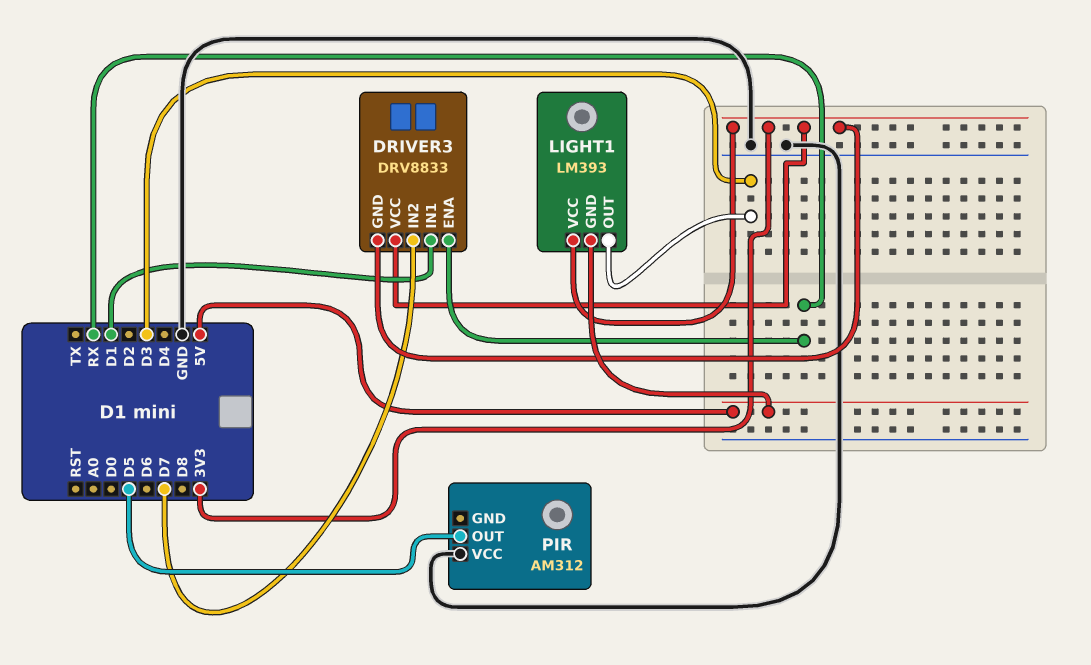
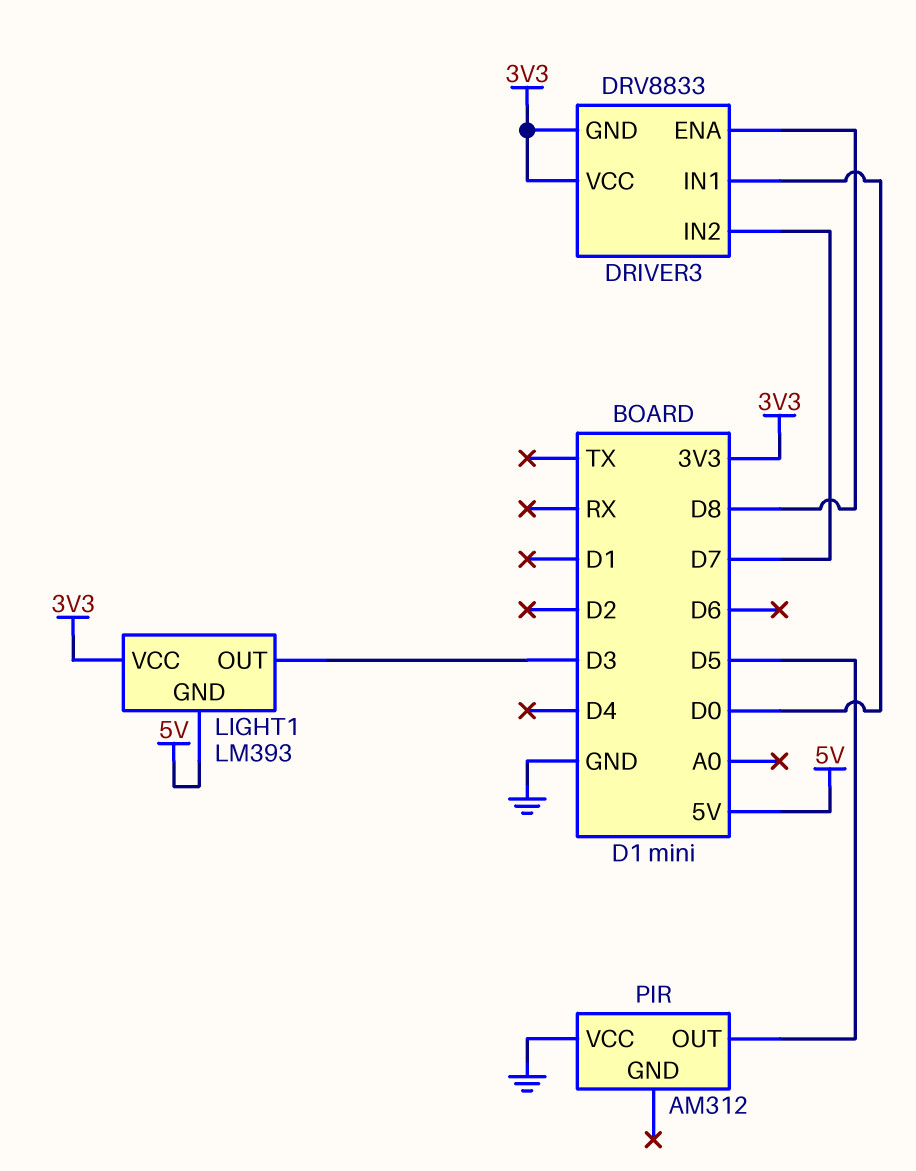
DRIVER3 pin ENA: RX -> D8
DRIVER3 pin IN1: D1 -> D0

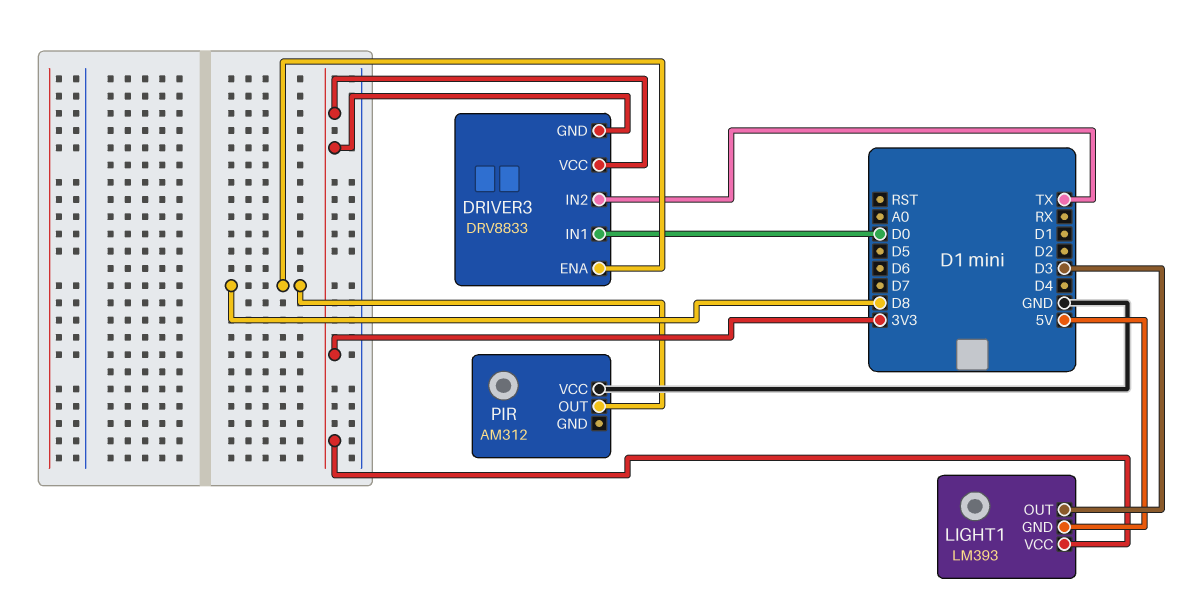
DRIVER3 pin IN2: D7 -> TX
PIR pin OUT: D5 -> D8

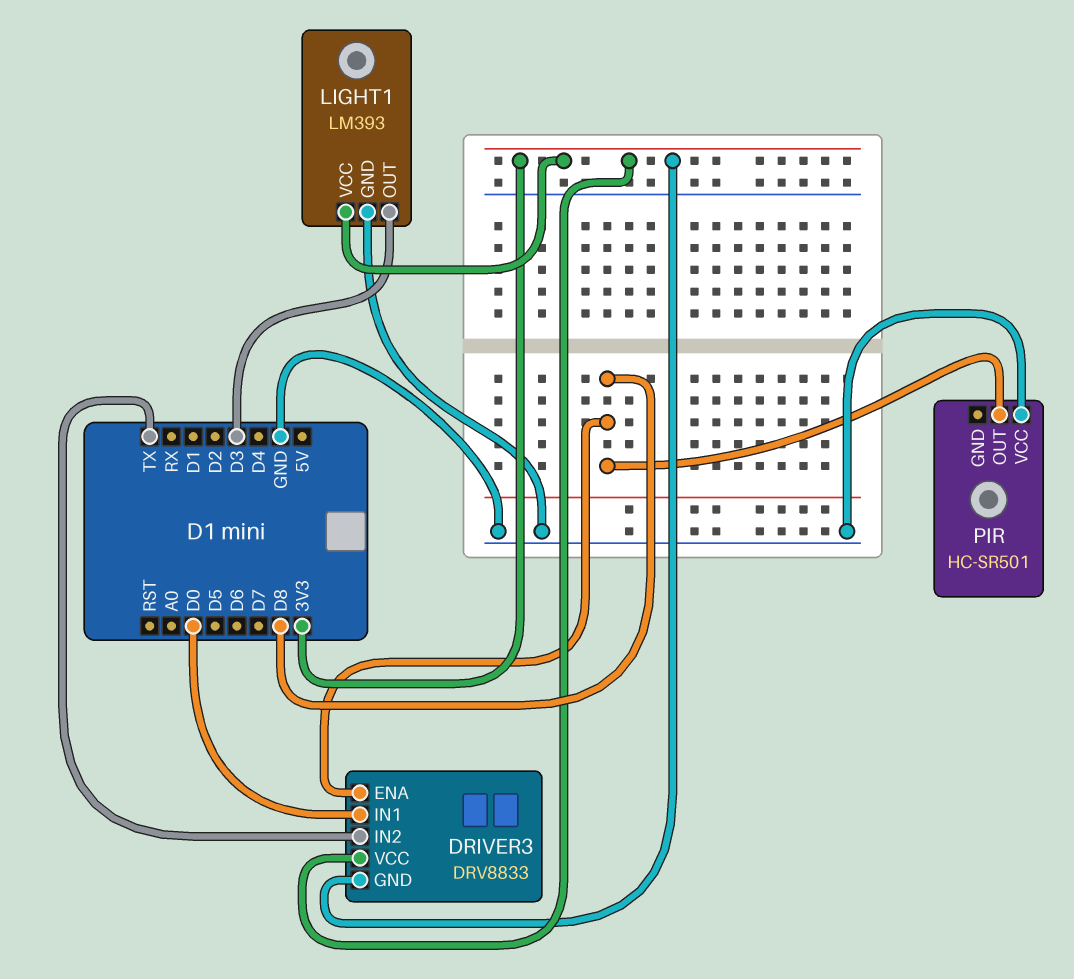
LIGHT1 pin GND: 5V -> GND
PIR: AM312 -> HC-SR501

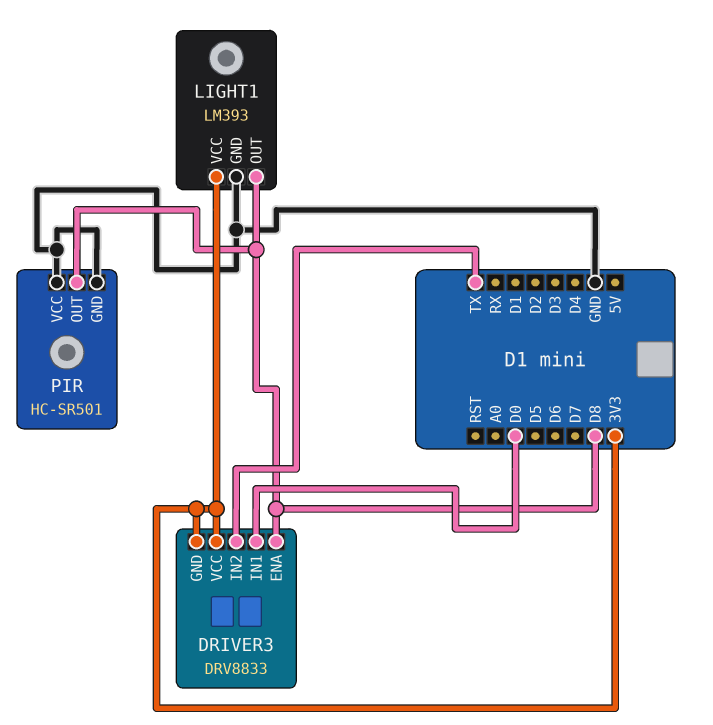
LIGHT1 pin OUT: D3 -> D8
PIR pin GND: none -> GND

